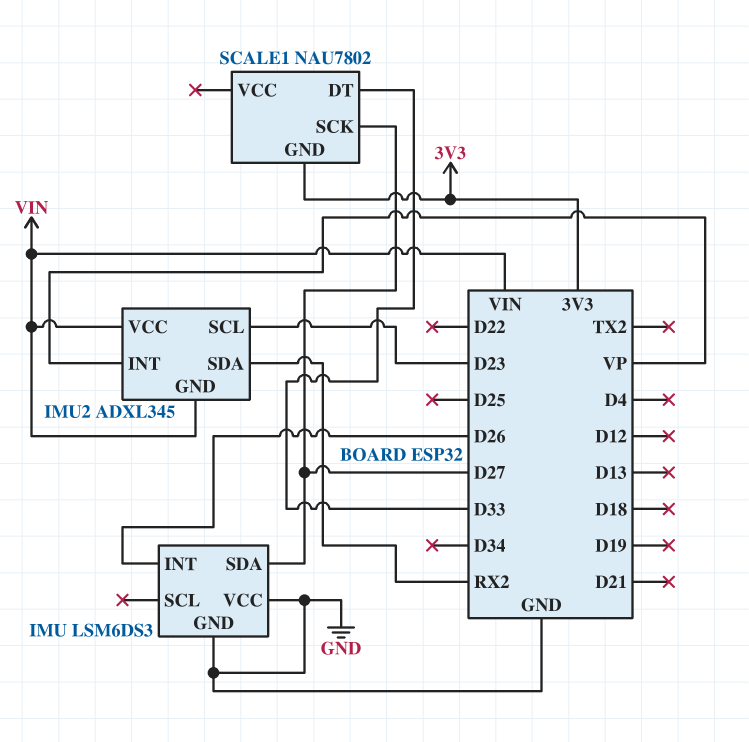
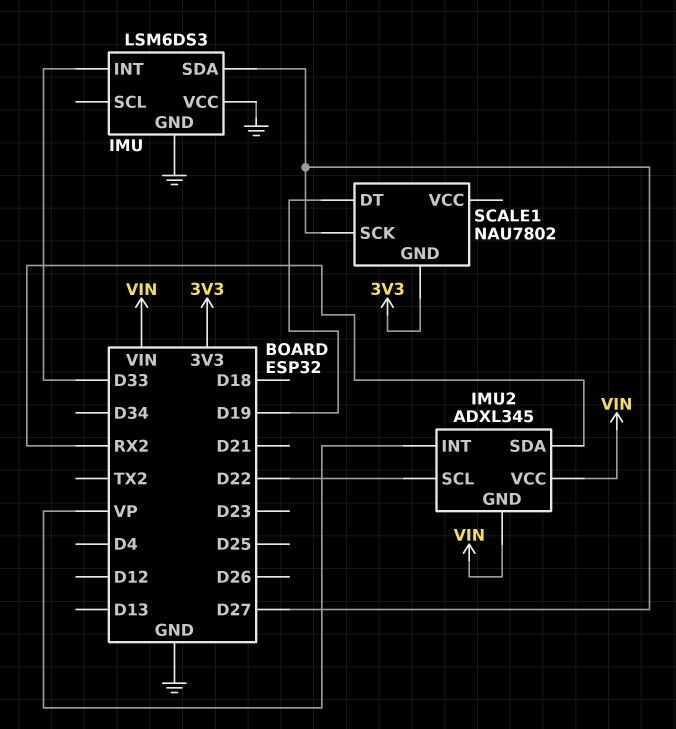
IMU pin INT: D26 -> D33
IMU2 pin SCL: D23 -> D22
SCALE1 pin DT: D33 -> D19

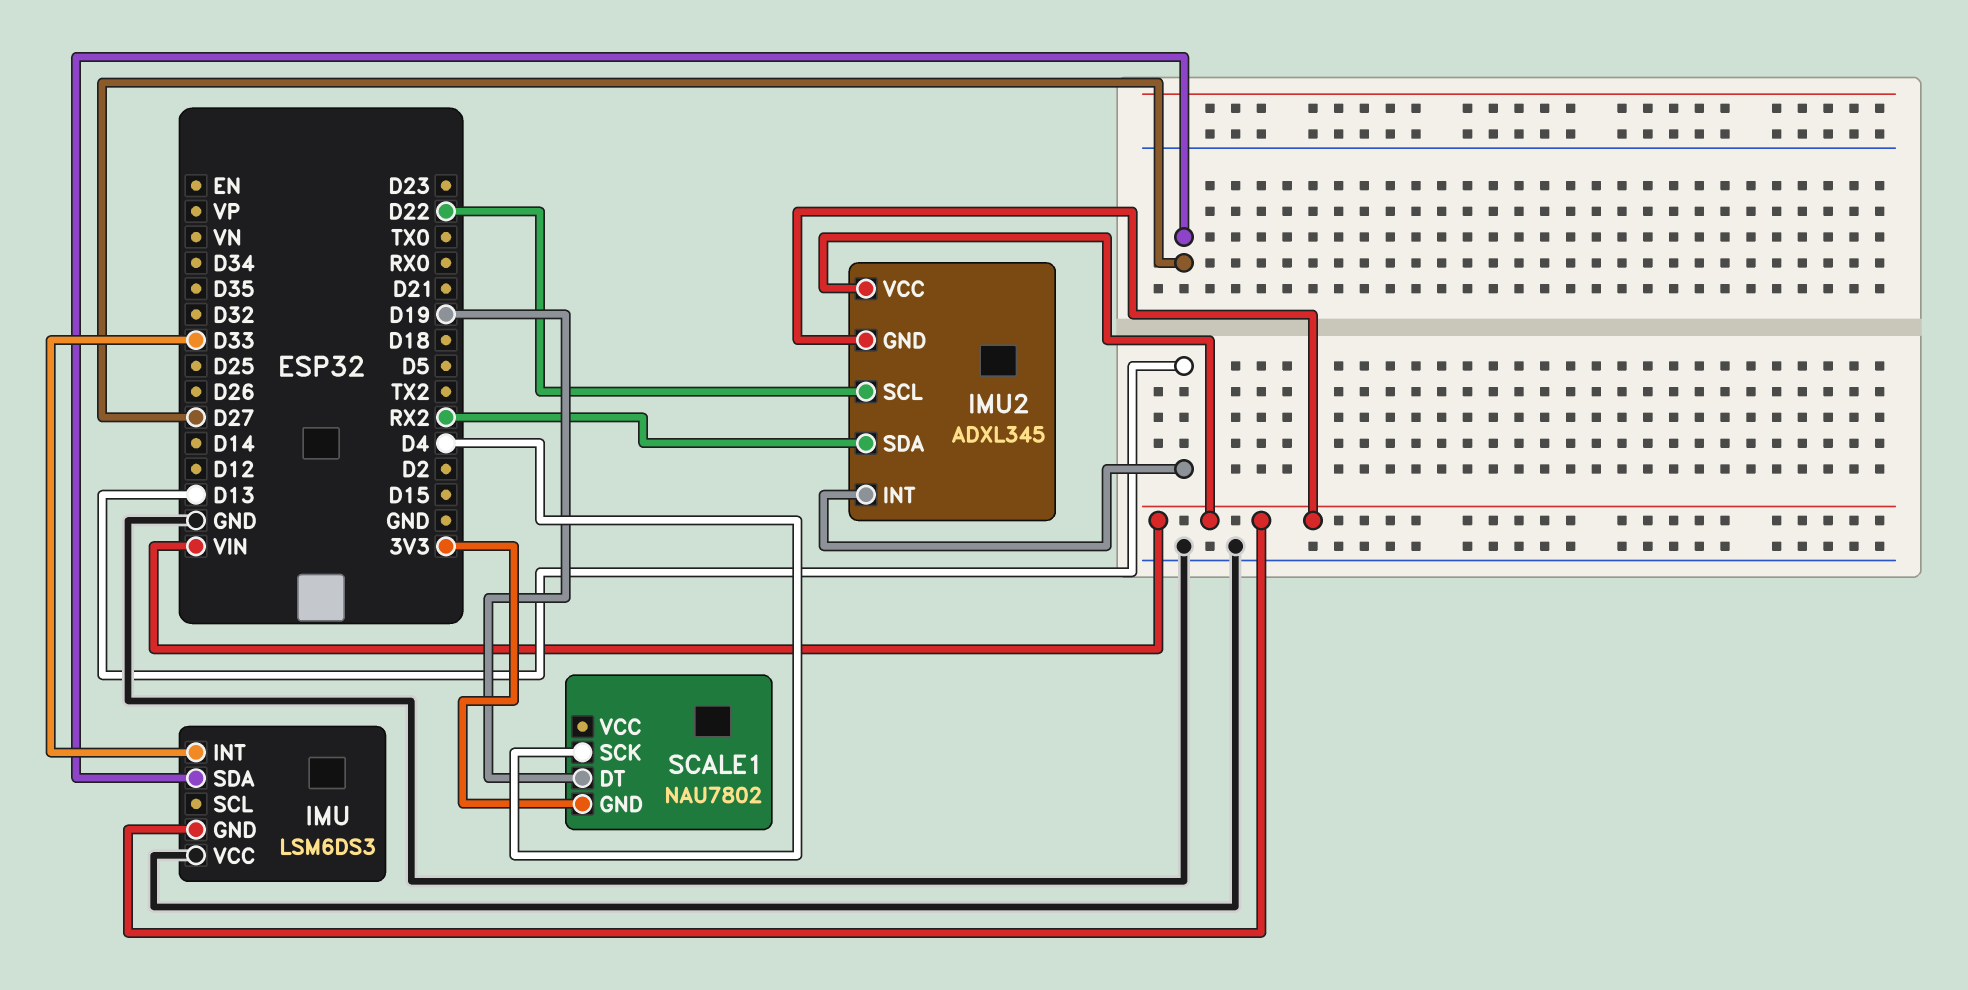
IMU pin GND: GND -> VIN
IMU2 pin INT: VP -> D13
SCALE1 pin SCK: D27 -> D4

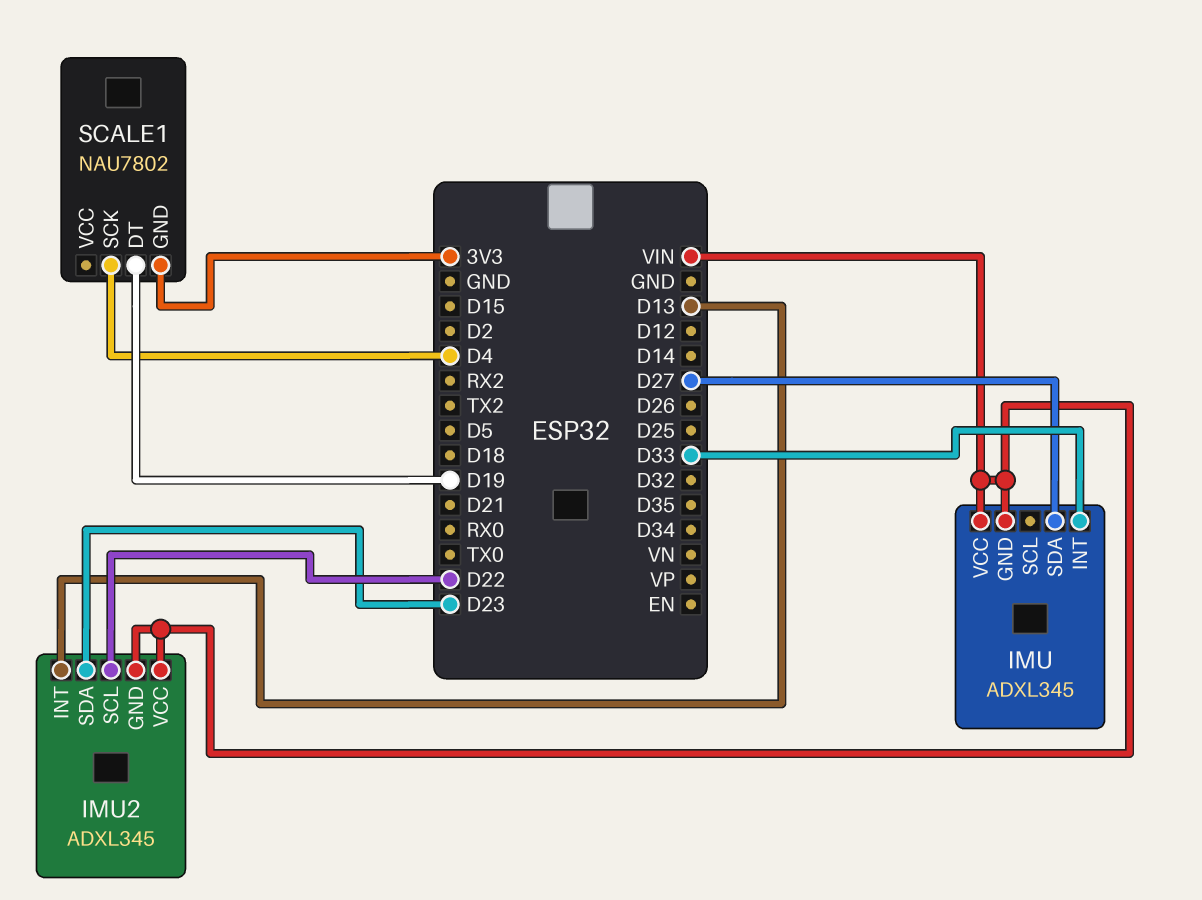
IMU: LSM6DS3 -> ADXL345
IMU pin VCC: GND -> VIN
IMU2 pin SDA: RX2 -> D23

